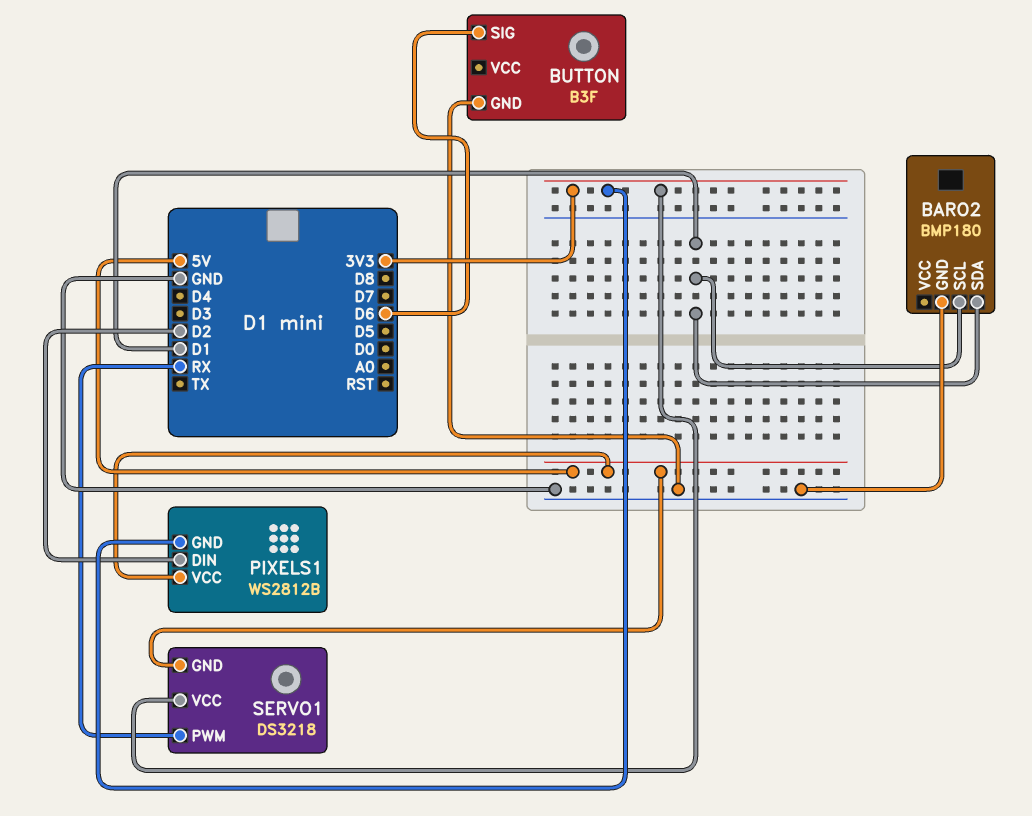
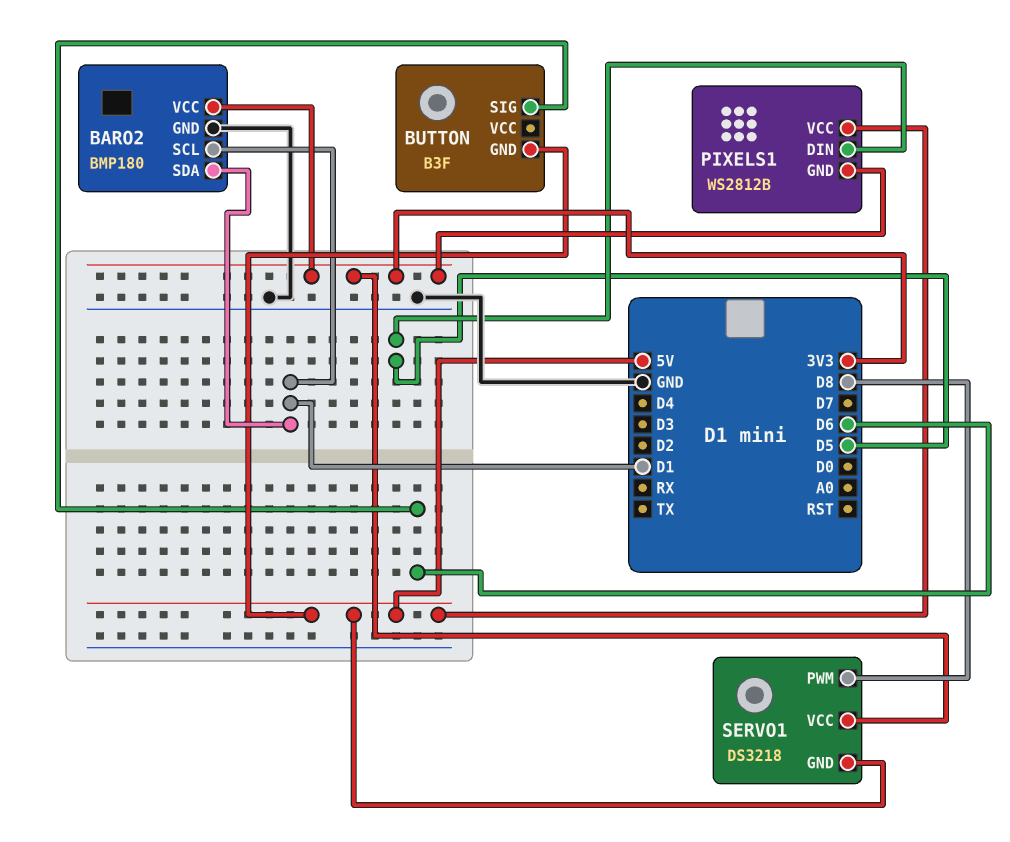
BARO2 pin VCC: none -> 3V3
BUTTON pin GND: GND -> 5V
PIXELS1 pin DIN: D2 -> D5
SERVO1 pin PWM: RX -> D8

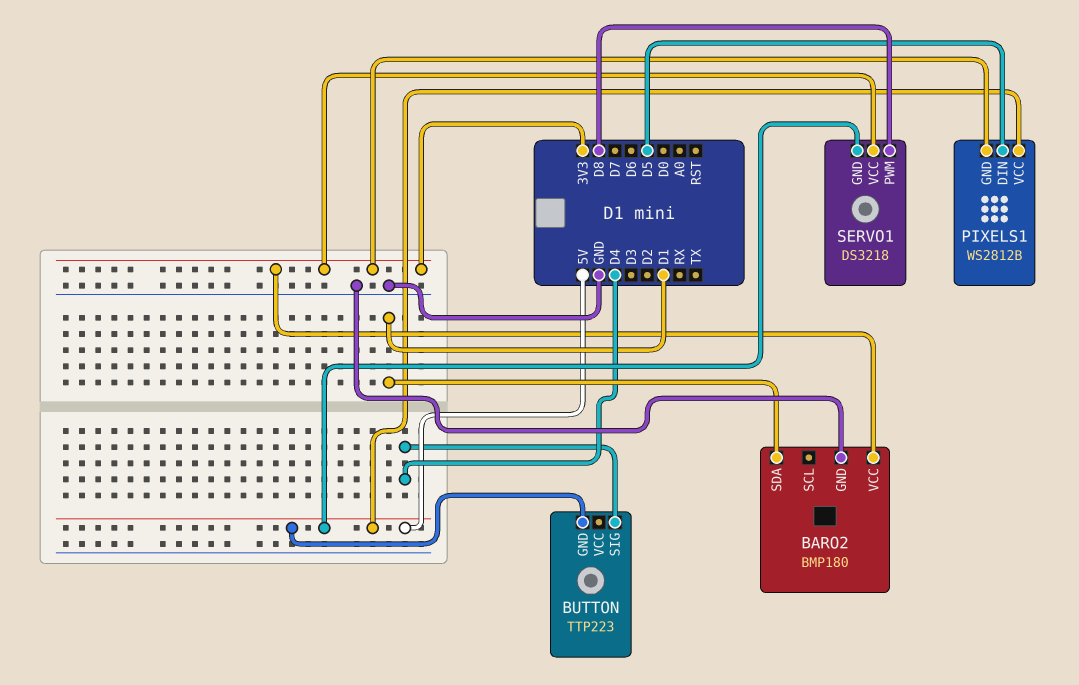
BARO2 pin SCL: D1 -> none
BUTTON: B3F -> TTP223
BUTTON pin SIG: D6 -> D4

